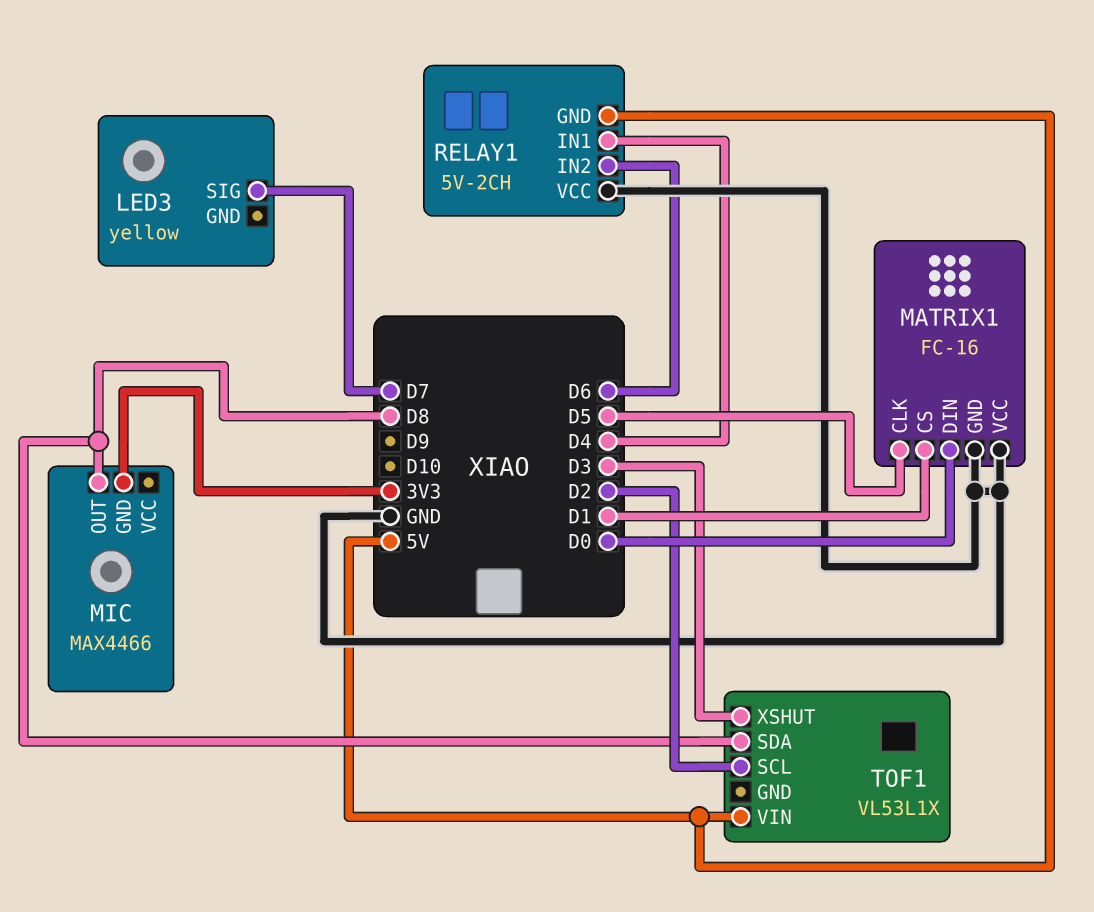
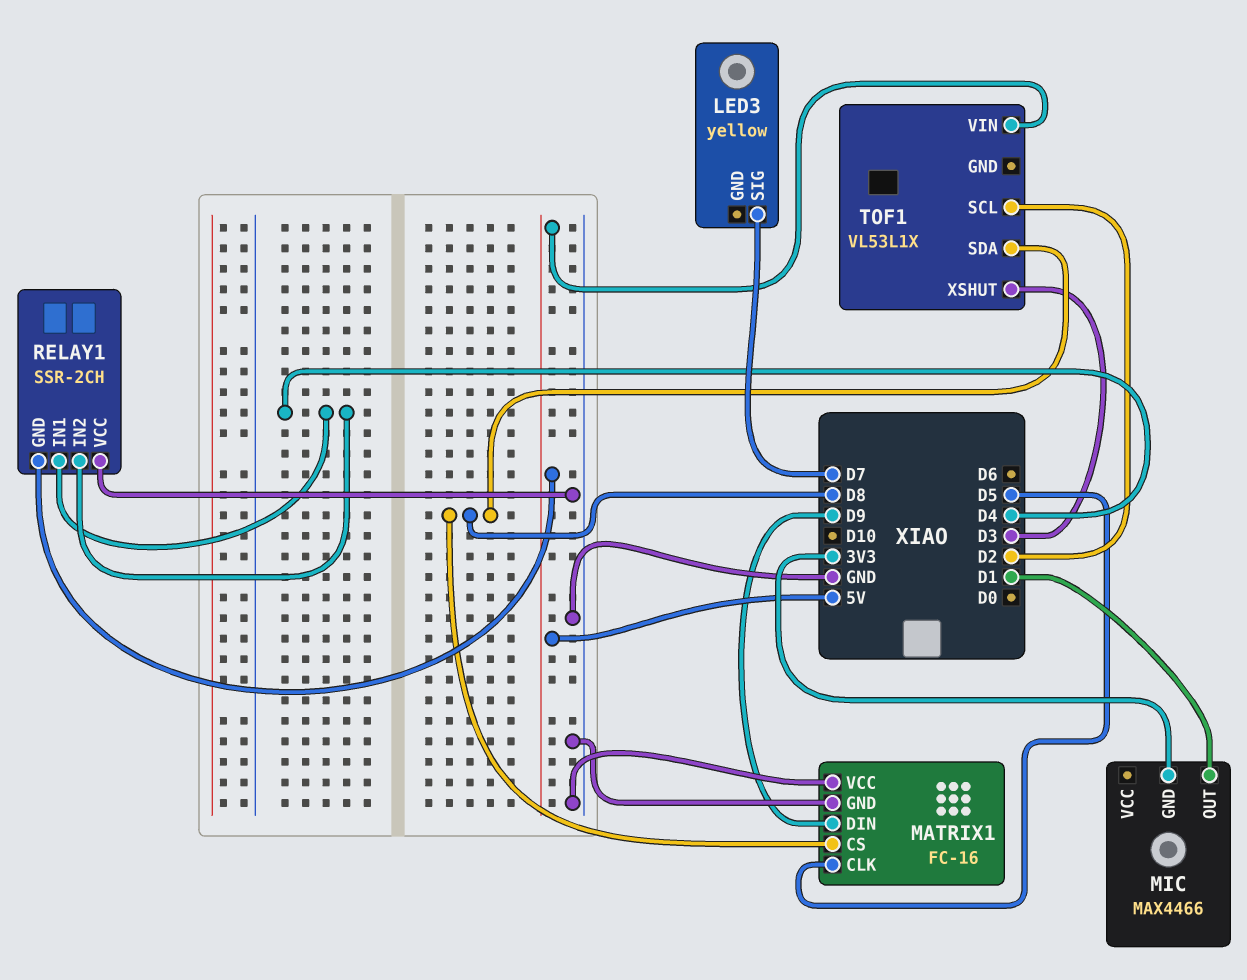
MATRIX1 pin CS: D1 -> D8
MATRIX1 pin DIN: D0 -> D9
MIC pin OUT: D8 -> D1
RELAY1: 5V-2CH -> SSR-2CH
RELAY1 pin IN2: D6 -> D4

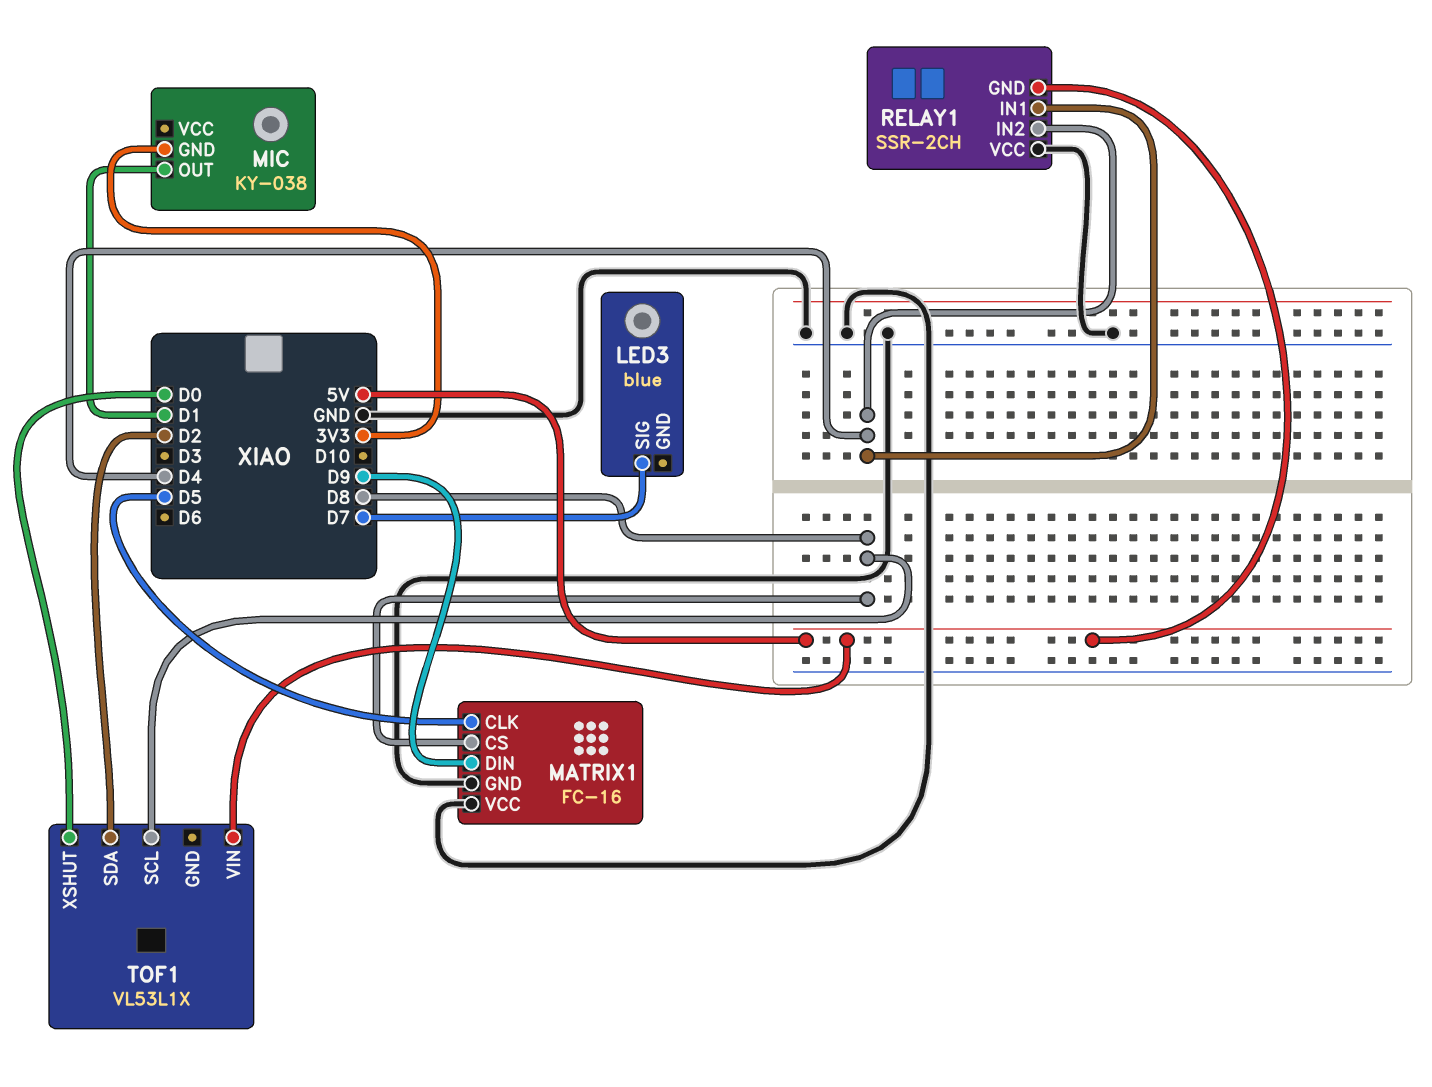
LED3: yellow -> blue
MIC: MAX4466 -> KY-038
TOF1 pin SCL: D2 -> D8
TOF1 pin SDA: D8 -> D2
TOF1 pin XSHUT: D3 -> D0

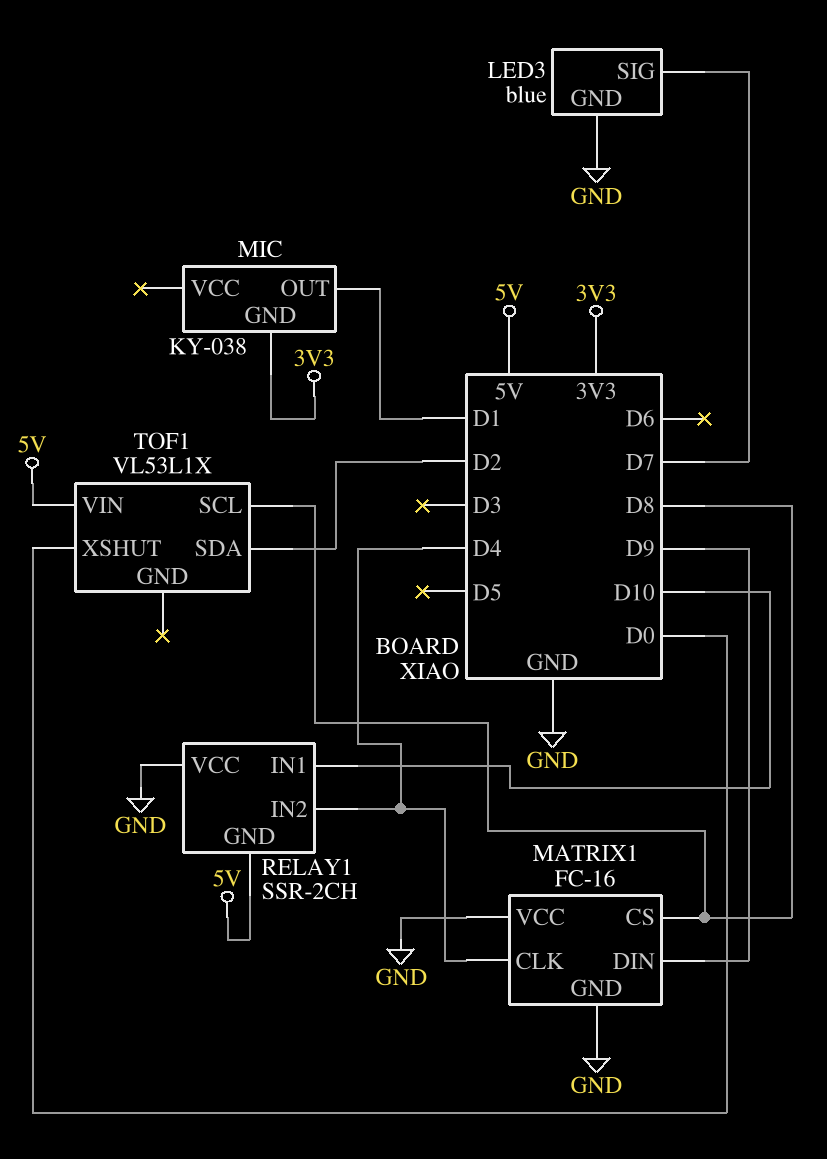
LED3 pin GND: none -> GND
MATRIX1 pin CLK: D5 -> D4
RELAY1 pin IN1: D4 -> D10

